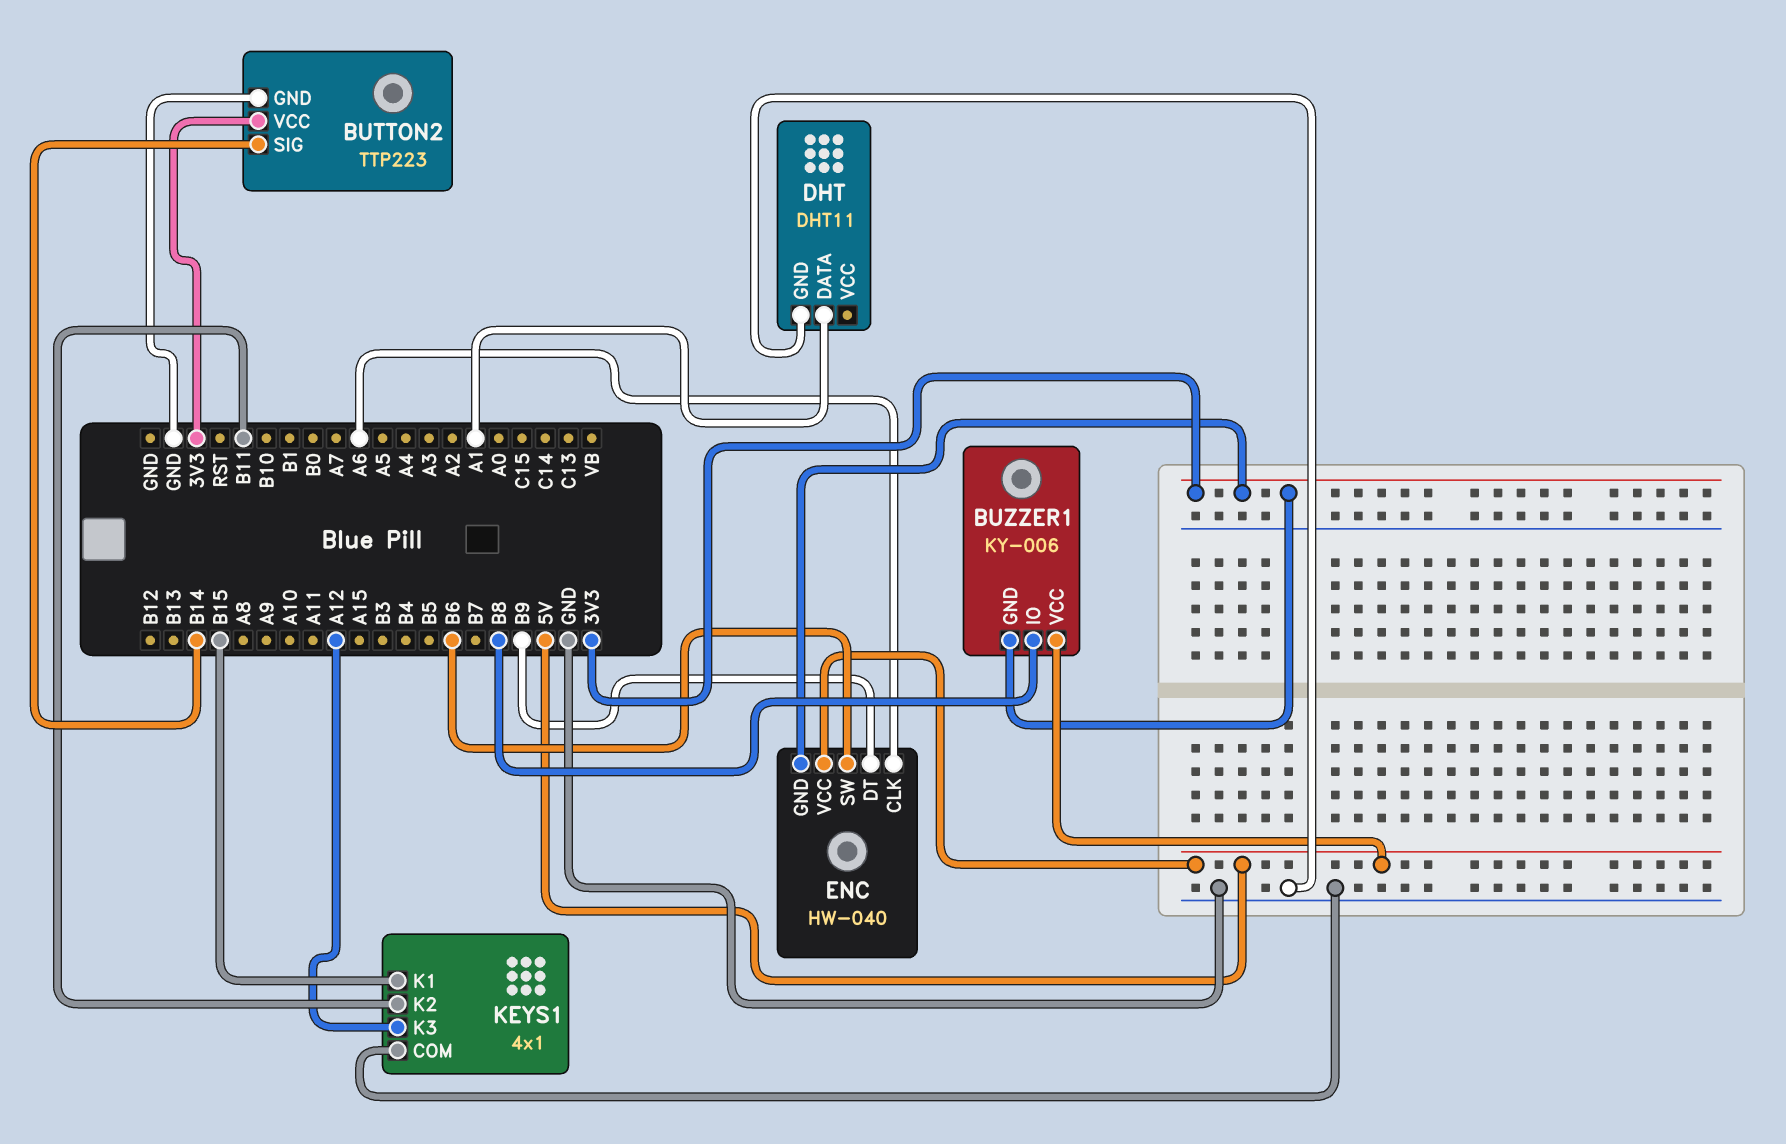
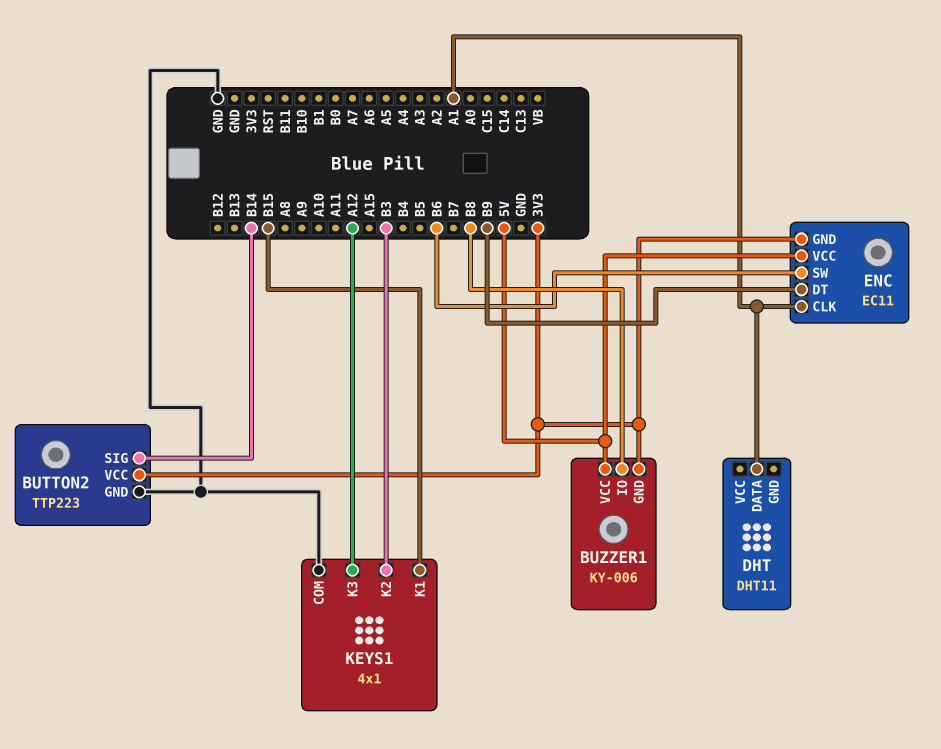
DHT pin GND: GND -> none
ENC: HW-040 -> EC11
ENC pin CLK: A6 -> A1
KEYS1 pin K2: B11 -> B3

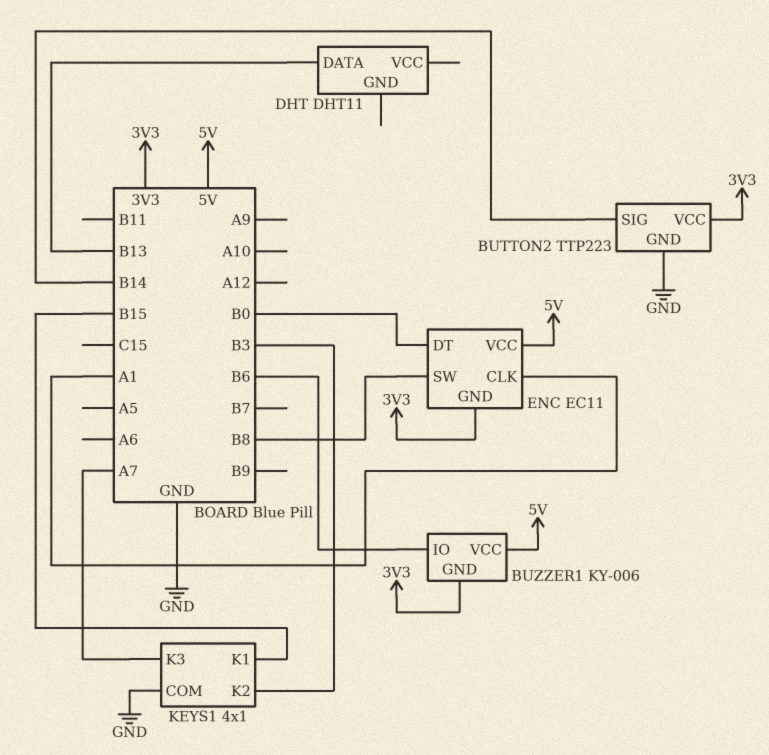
BUZZER1 pin IO: B8 -> B6
DHT pin DATA: A1 -> B13
ENC pin DT: B9 -> B0
ENC pin SW: B6 -> B8
KEYS1 pin K3: A12 -> A7

